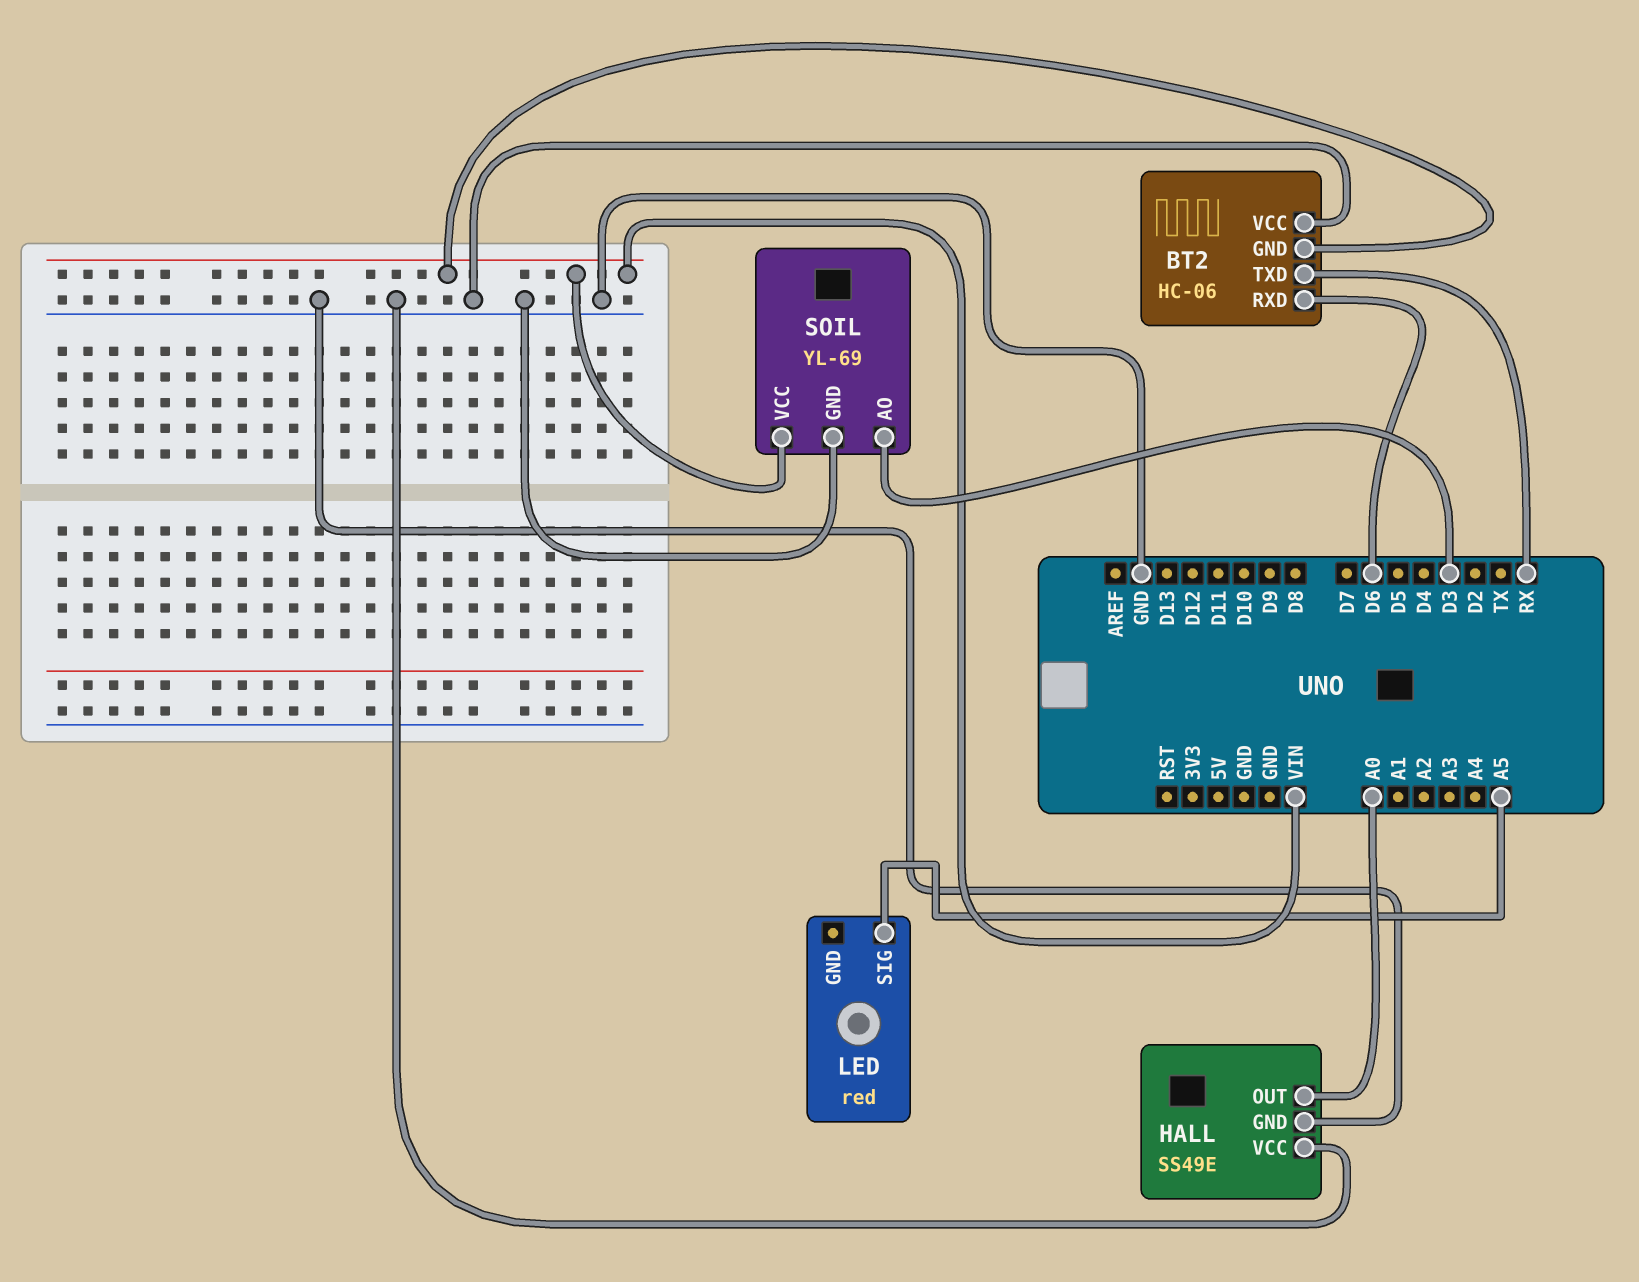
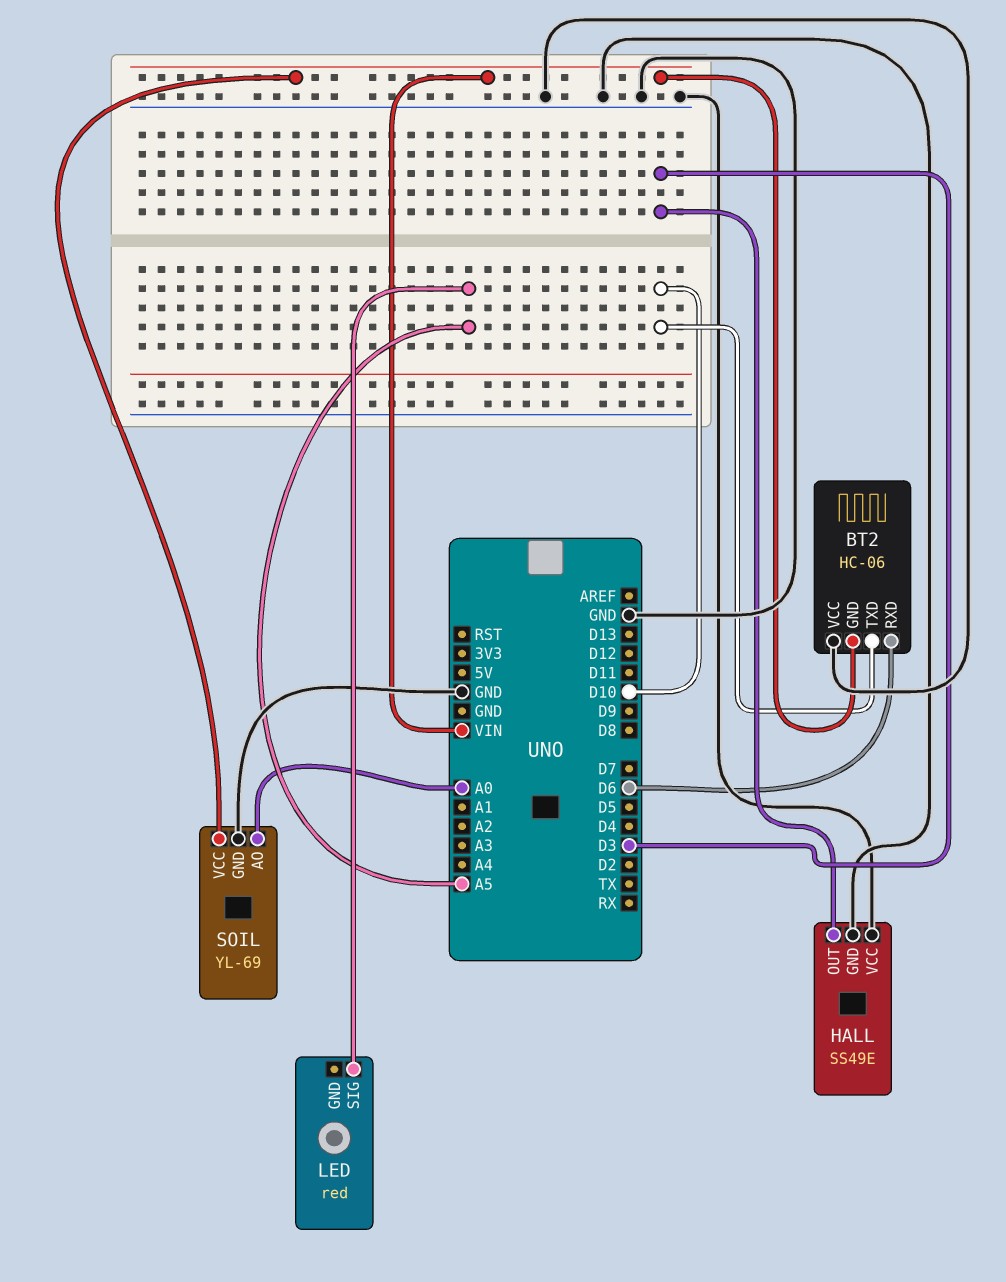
BT2 pin TXD: RX -> D10
HALL pin OUT: A0 -> D3
SOIL pin AO: D3 -> A0

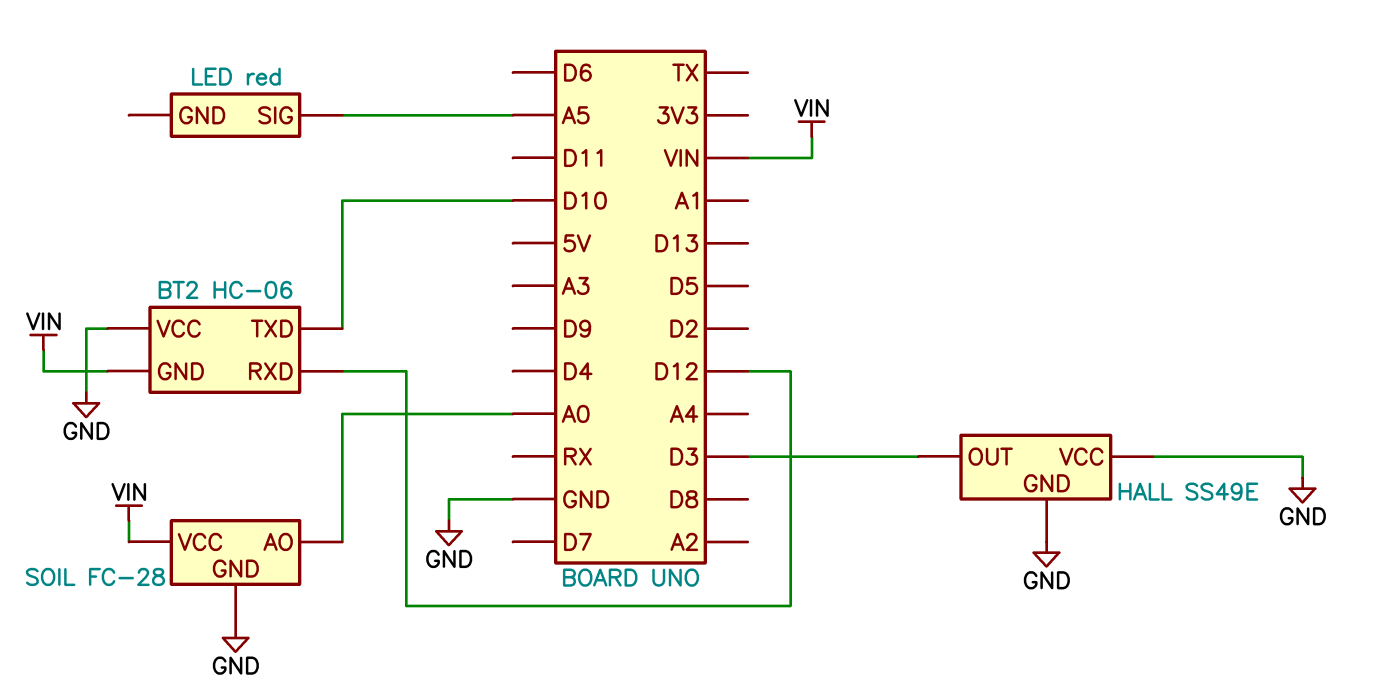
BT2 pin RXD: D6 -> D12
SOIL: YL-69 -> FC-28

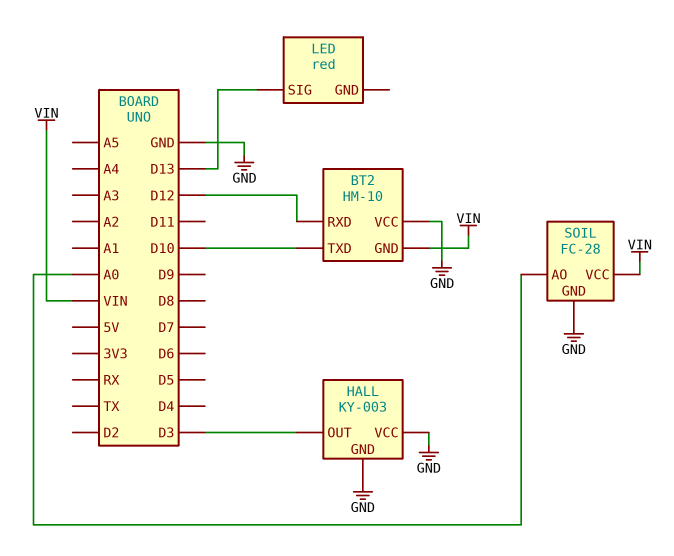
BT2: HC-06 -> HM-10
HALL: SS49E -> KY-003
LED pin SIG: A5 -> D13

